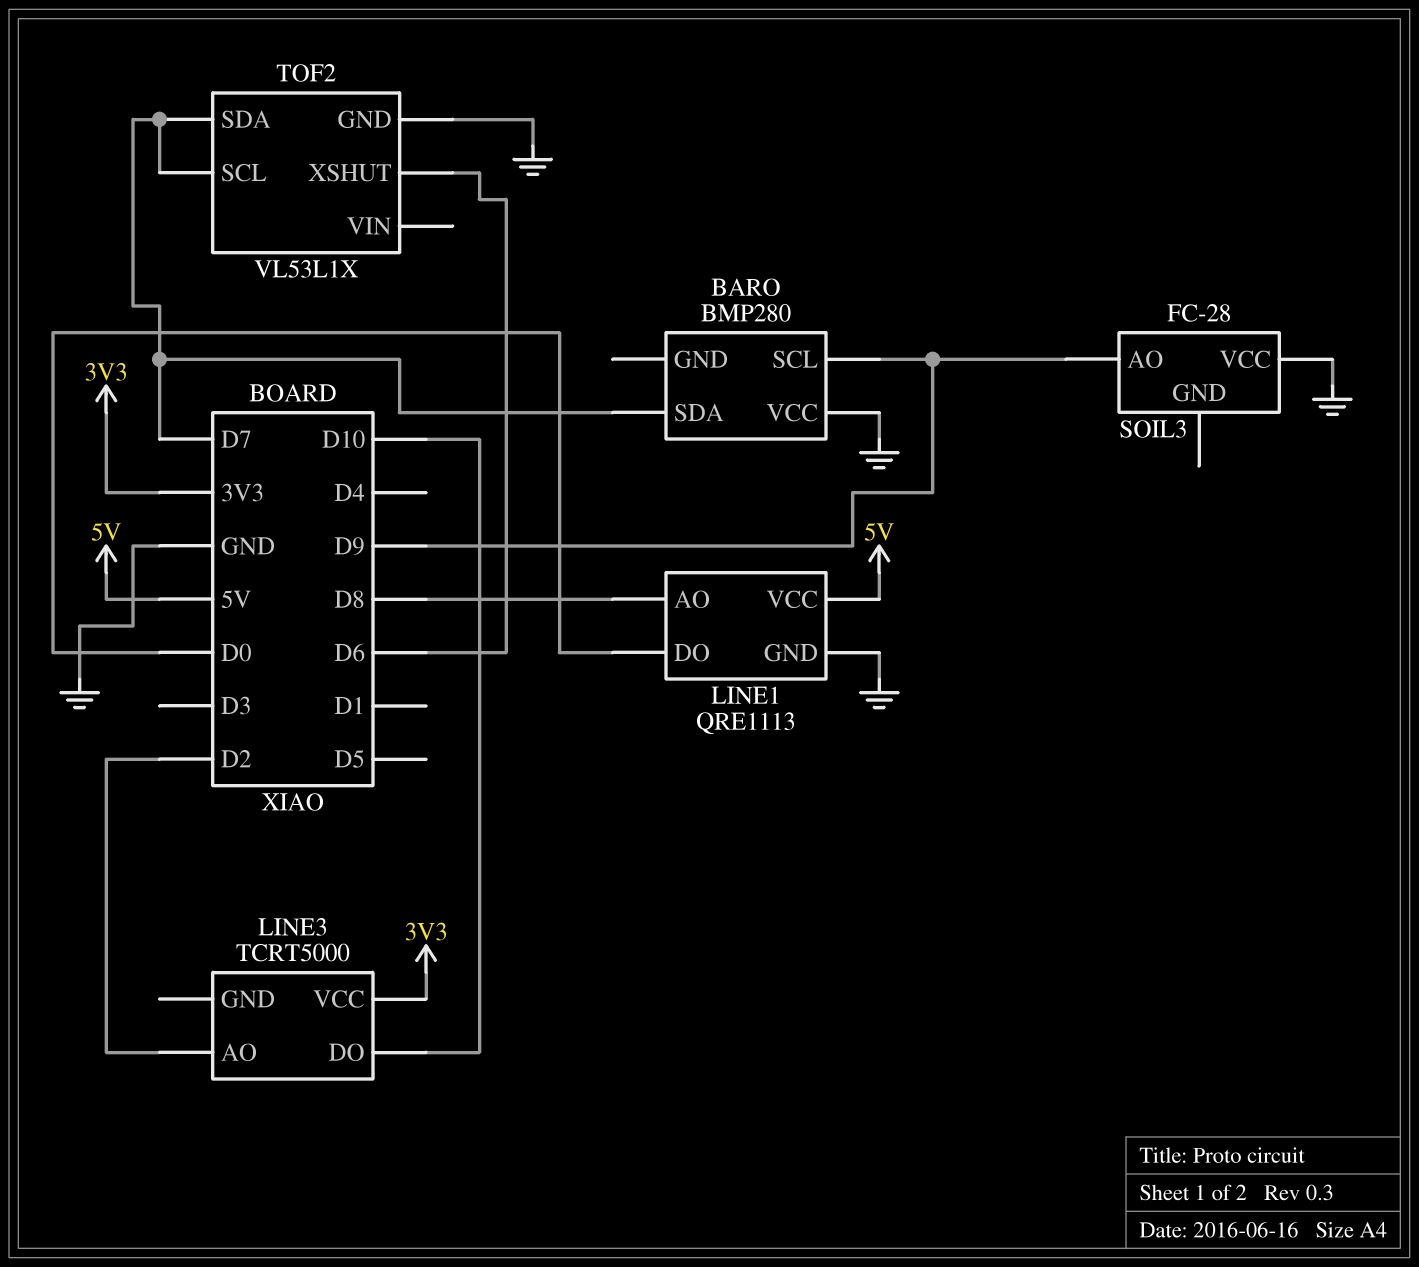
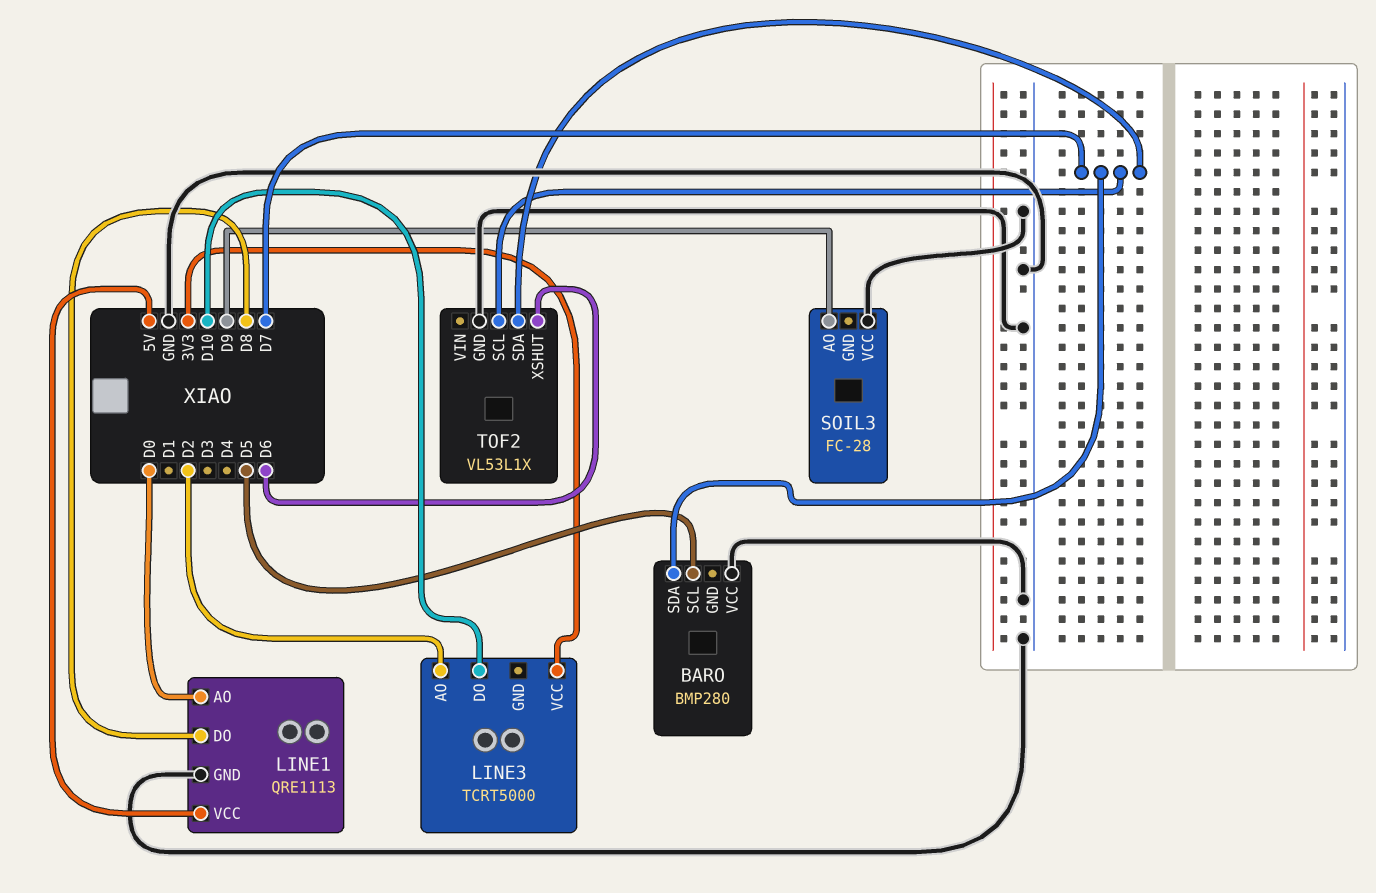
BARO pin SCL: D9 -> D5
LINE1 pin AO: D8 -> D0
LINE1 pin DO: D0 -> D8

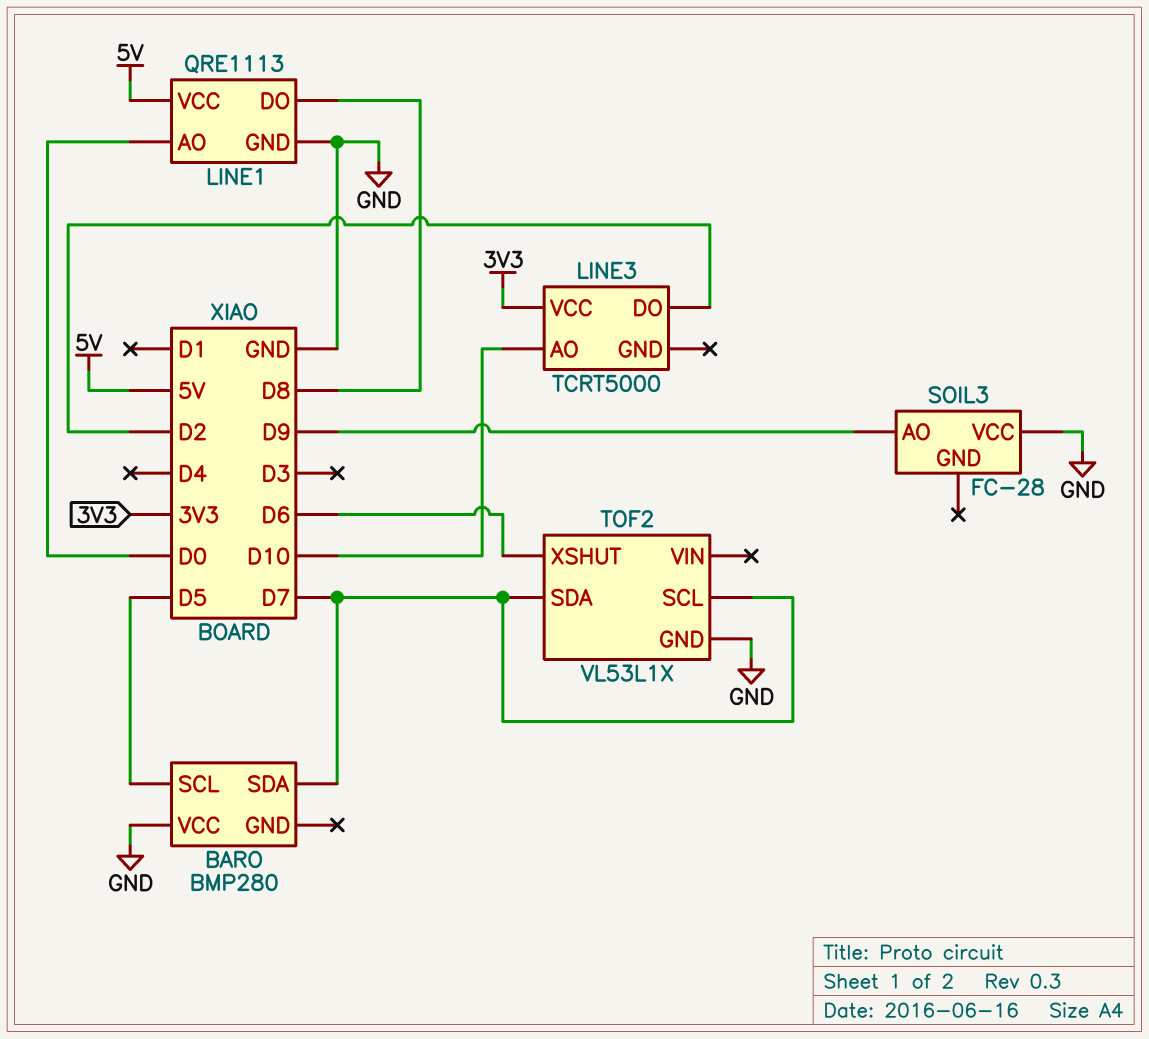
LINE3 pin AO: D2 -> D10
LINE3 pin DO: D10 -> D2

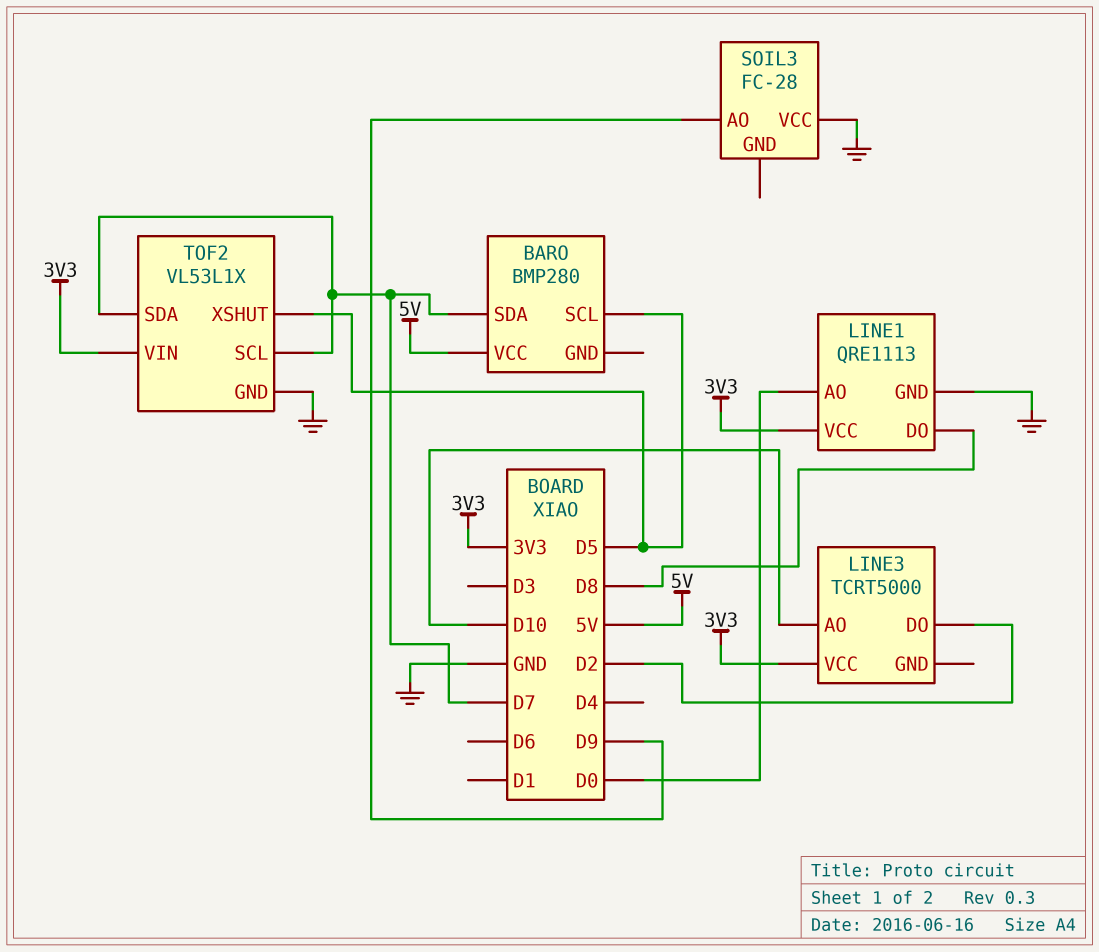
BARO pin VCC: GND -> 5V
LINE1 pin VCC: 5V -> 3V3
TOF2 pin VIN: none -> 3V3
TOF2 pin XSHUT: D6 -> D5

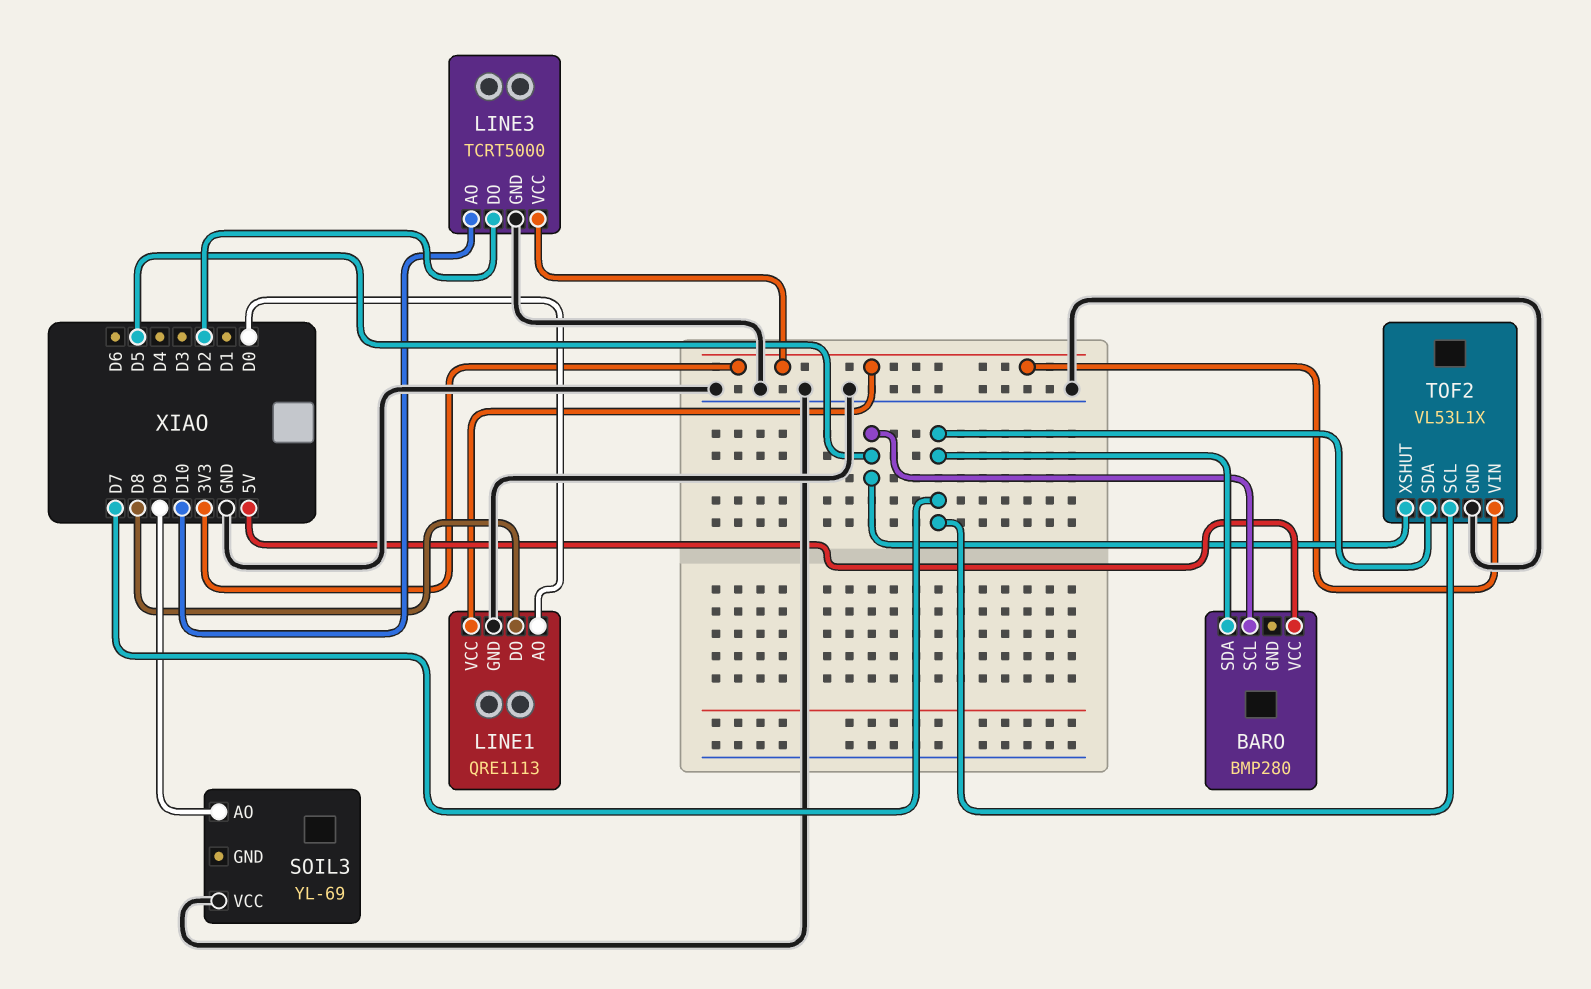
LINE3 pin GND: none -> GND
SOIL3: FC-28 -> YL-69

